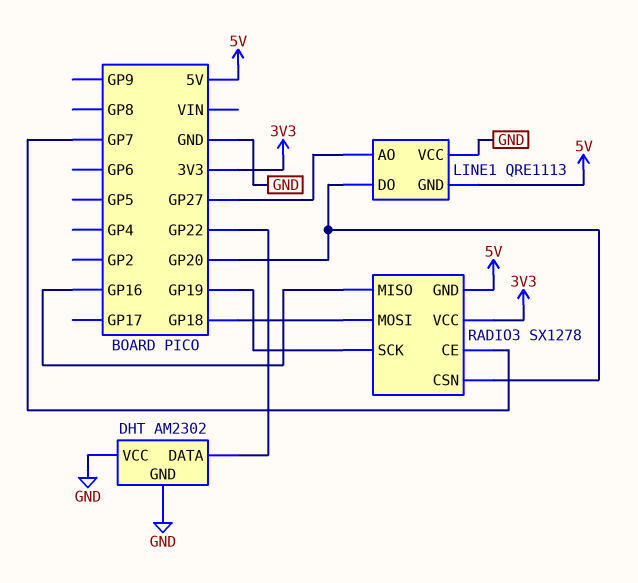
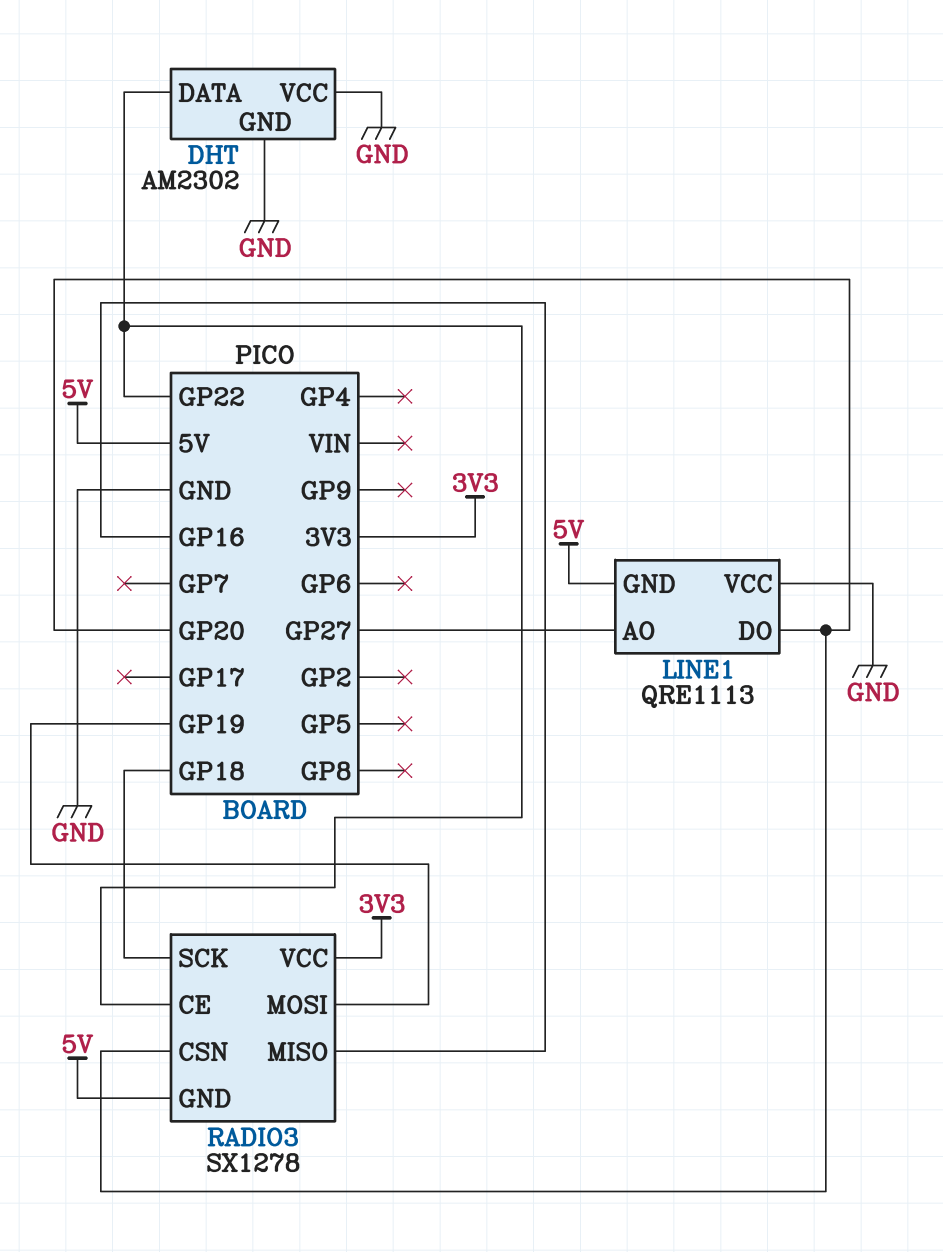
RADIO3 pin CE: GP7 -> GP22
RADIO3 pin MOSI: GP18 -> GP19
RADIO3 pin SCK: GP19 -> GP18

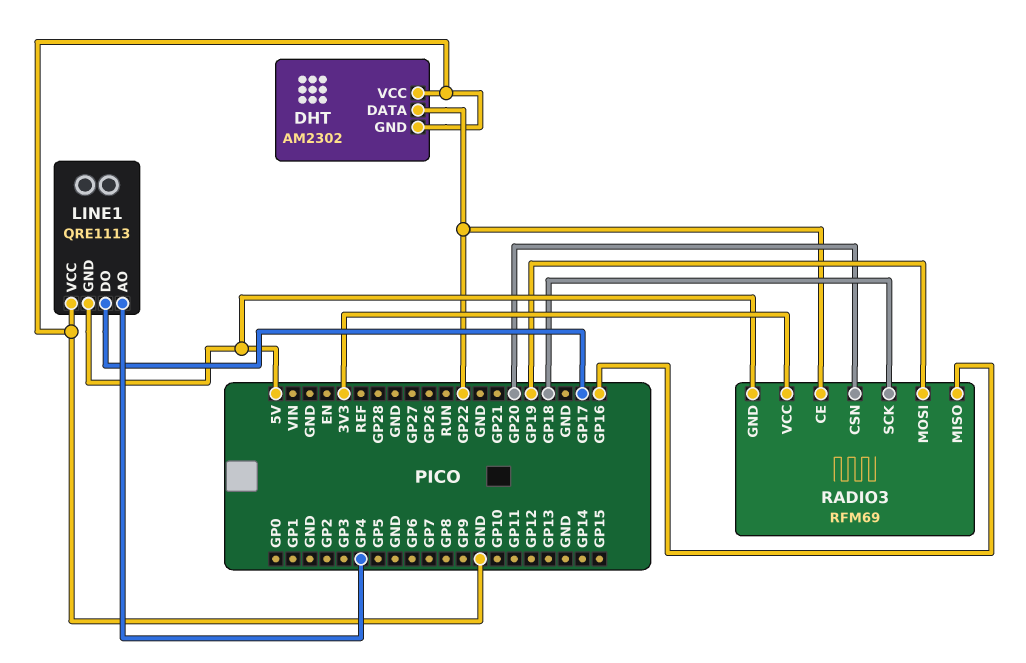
LINE1 pin AO: GP27 -> GP4
LINE1 pin DO: GP20 -> GP17
RADIO3: SX1278 -> RFM69

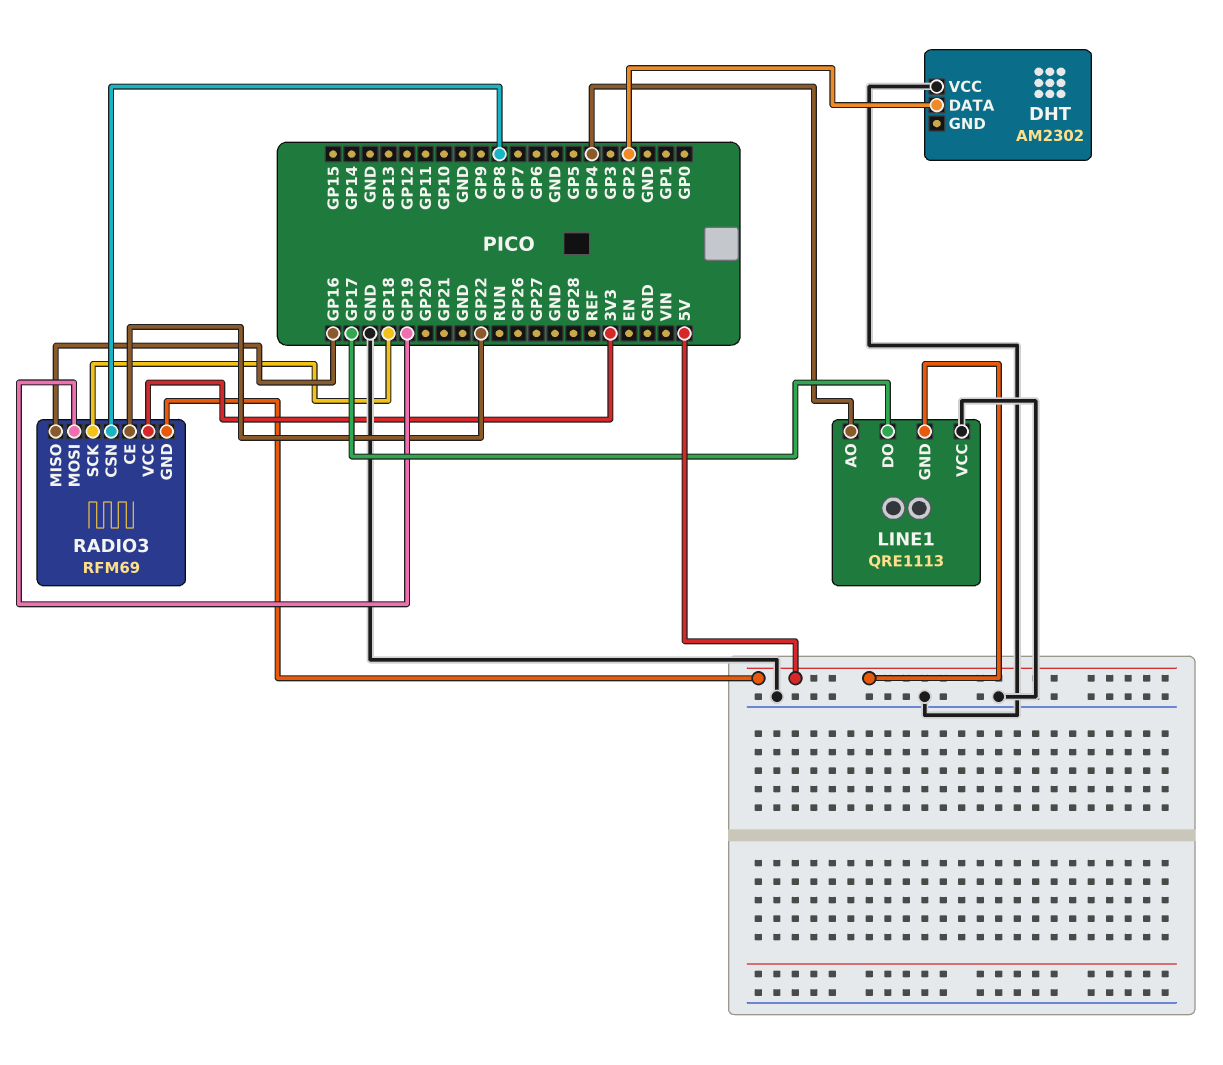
DHT pin DATA: GP22 -> GP2
DHT pin GND: GND -> none
RADIO3 pin CSN: GP20 -> GP8

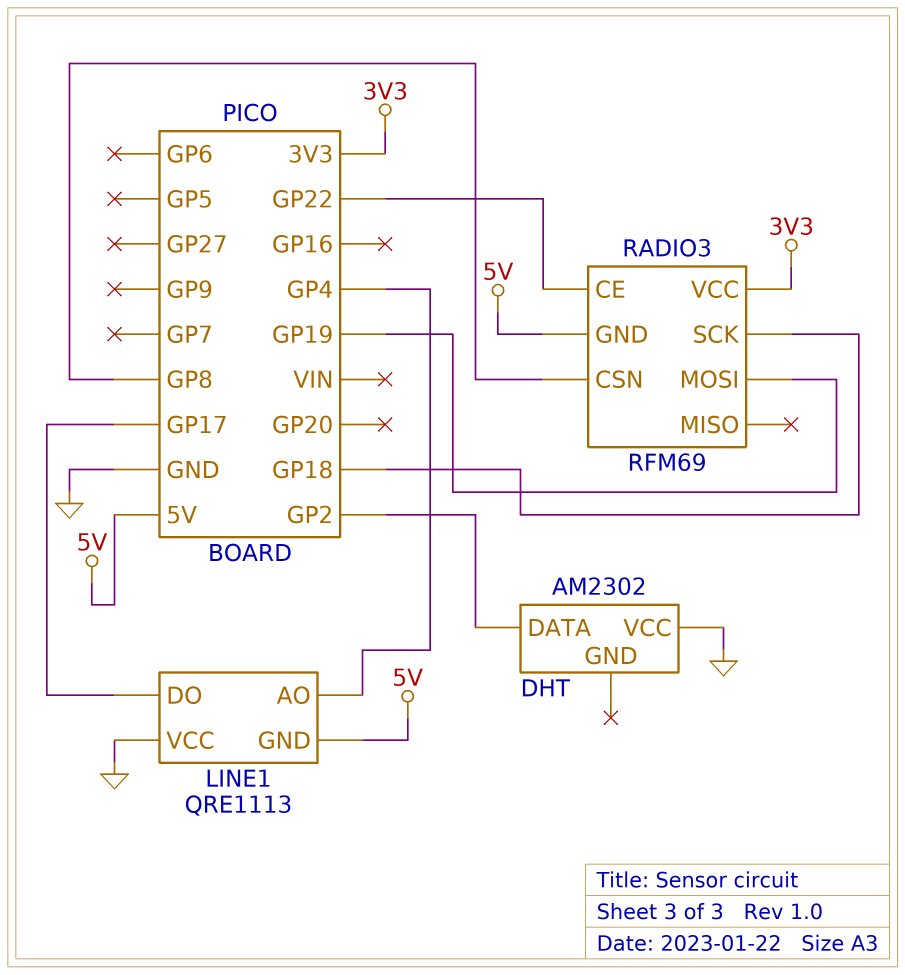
RADIO3 pin MISO: GP16 -> none

